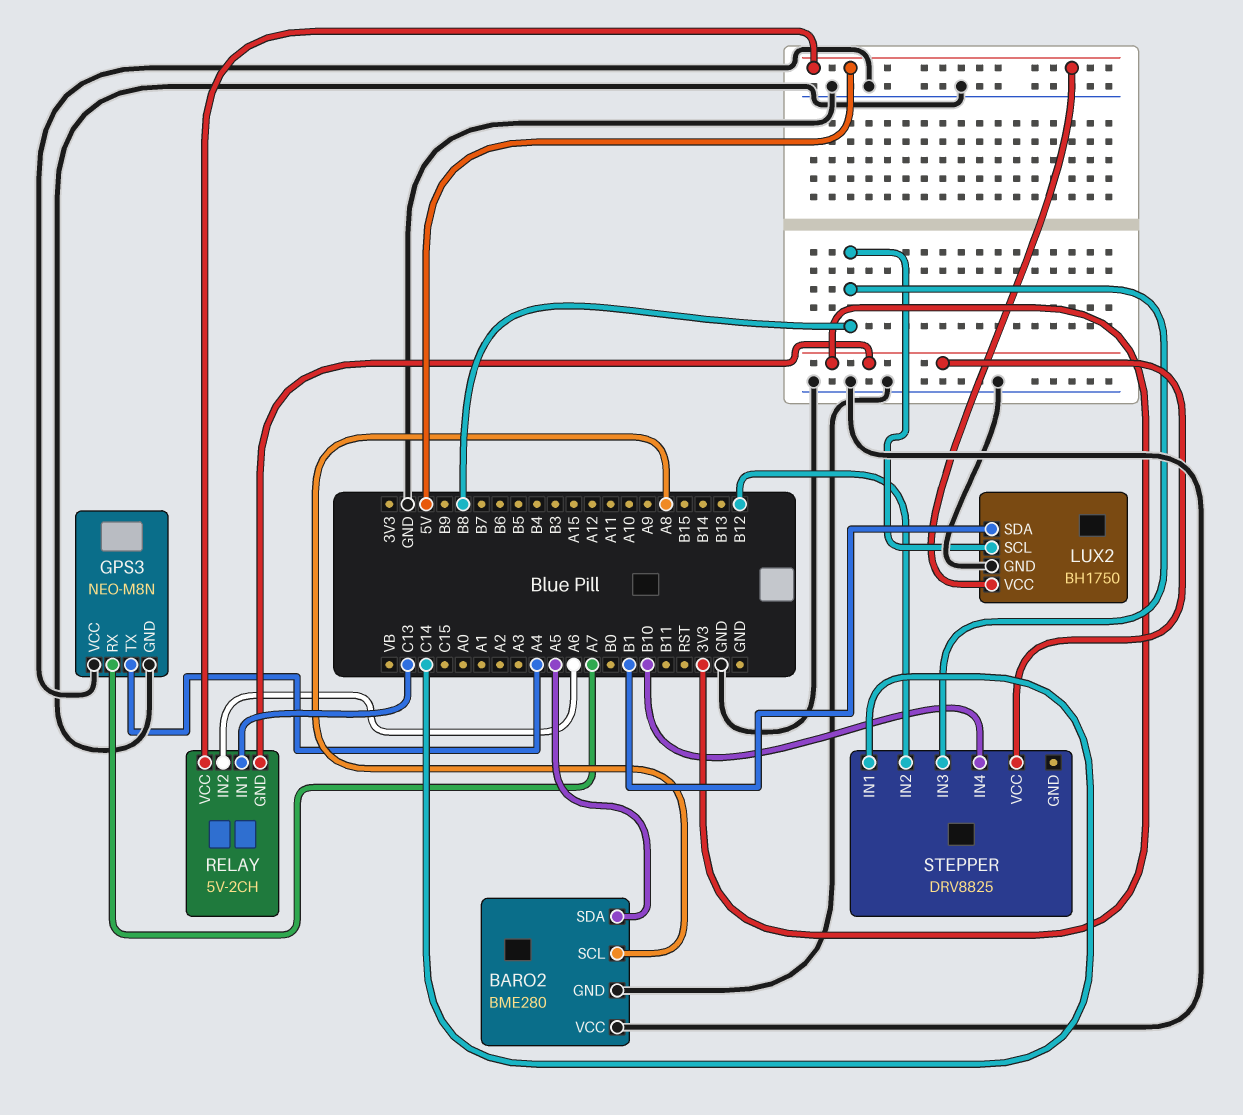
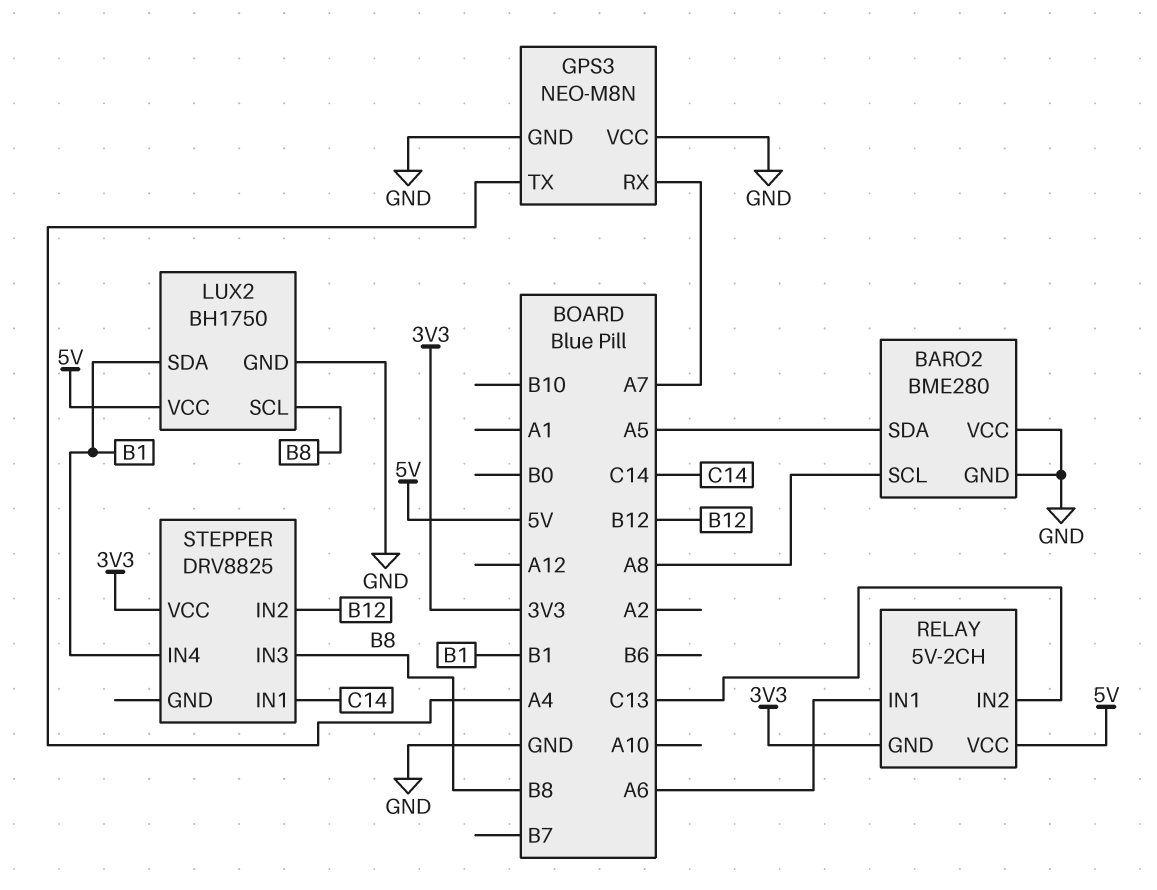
RELAY pin IN1: C13 -> A6
RELAY pin IN2: A6 -> C13
STEPPER pin IN4: B10 -> B1

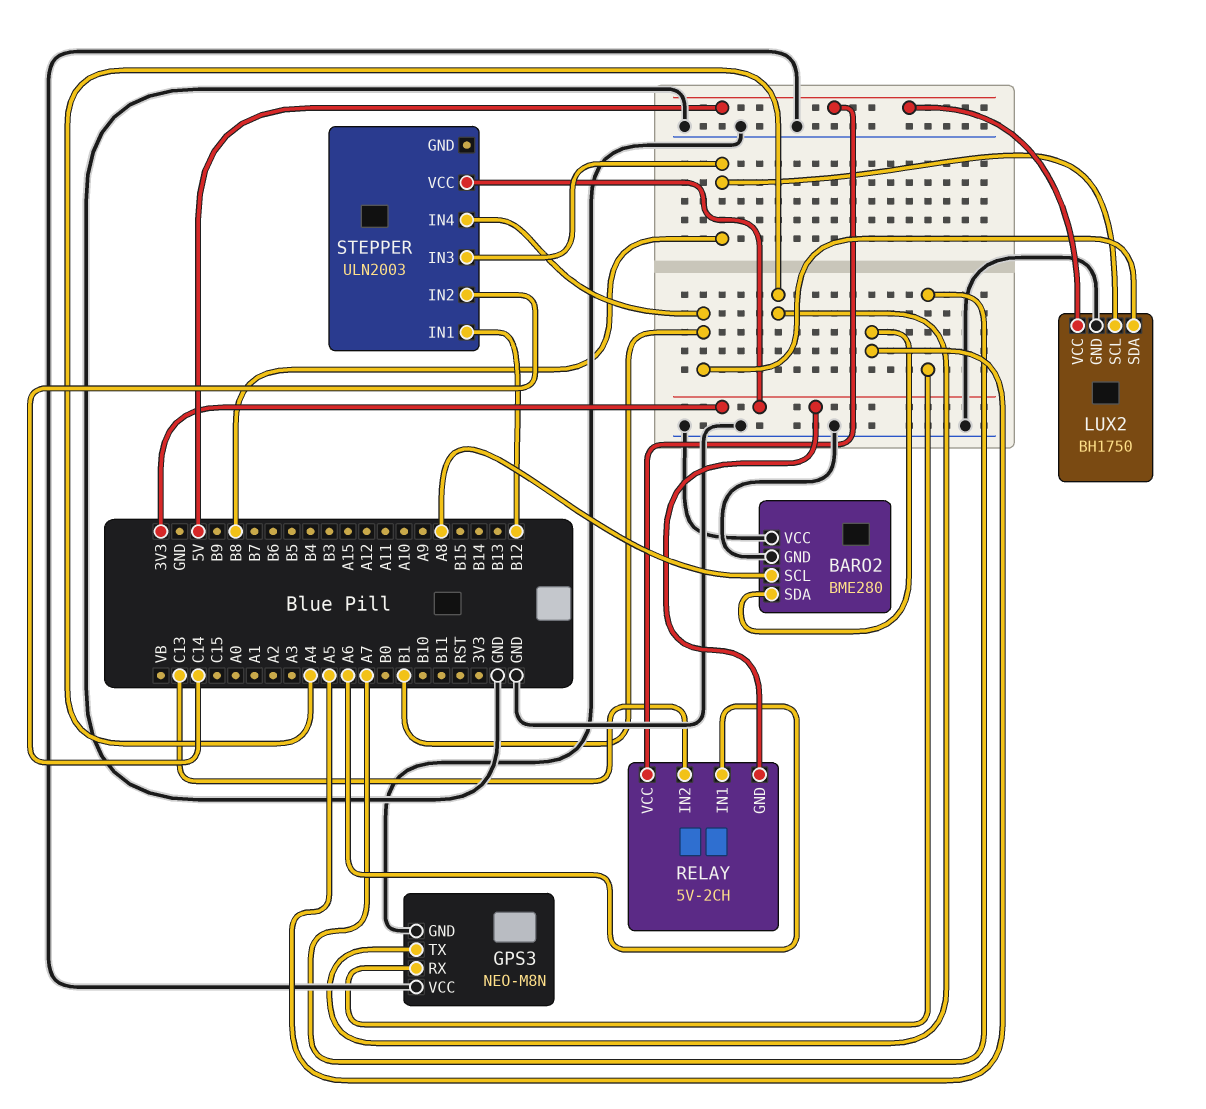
STEPPER: DRV8825 -> ULN2003
STEPPER pin IN1: C14 -> B12
STEPPER pin IN2: B12 -> C14

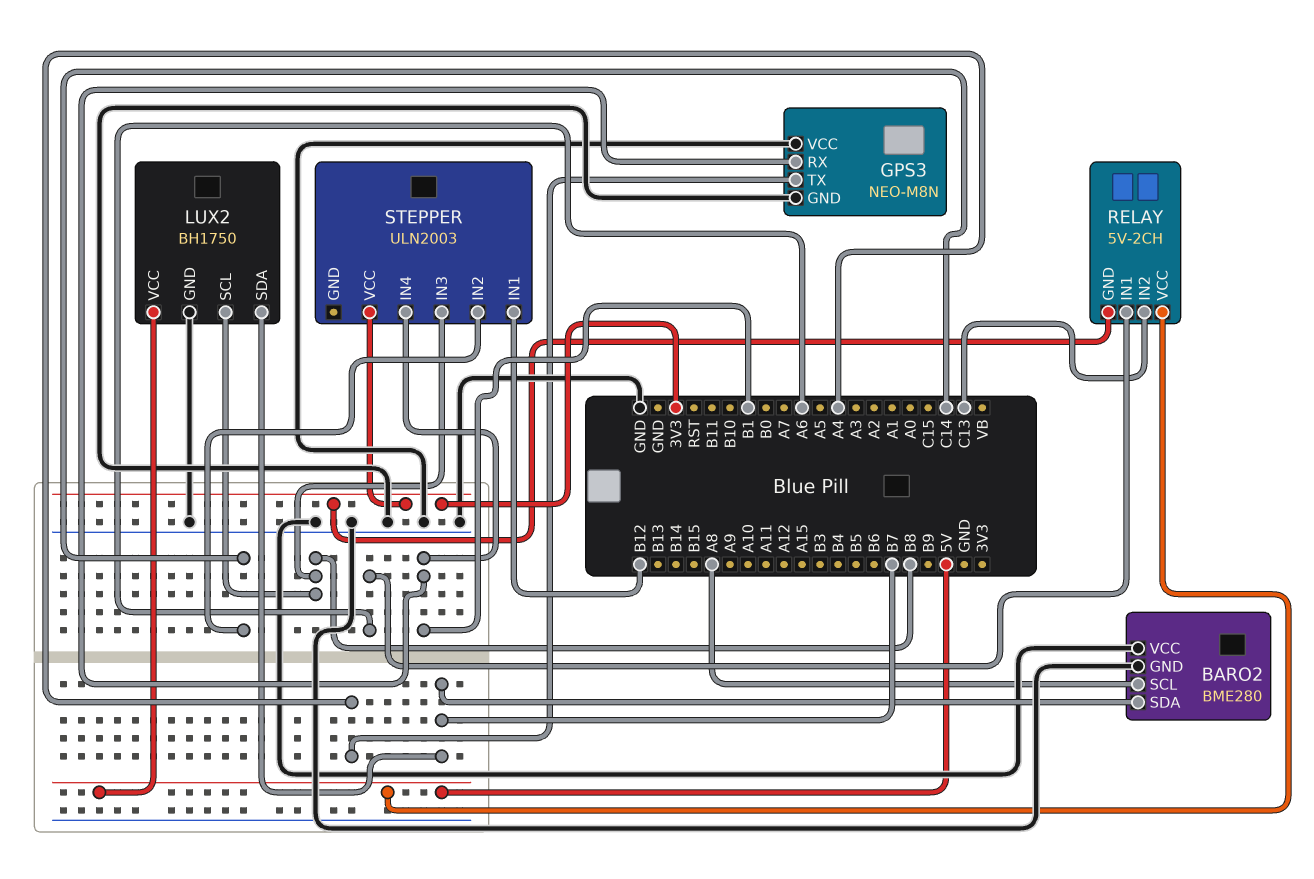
BARO2 pin SDA: A5 -> B7
GPS3 pin RX: A7 -> B1
LUX2 pin SDA: B1 -> B7

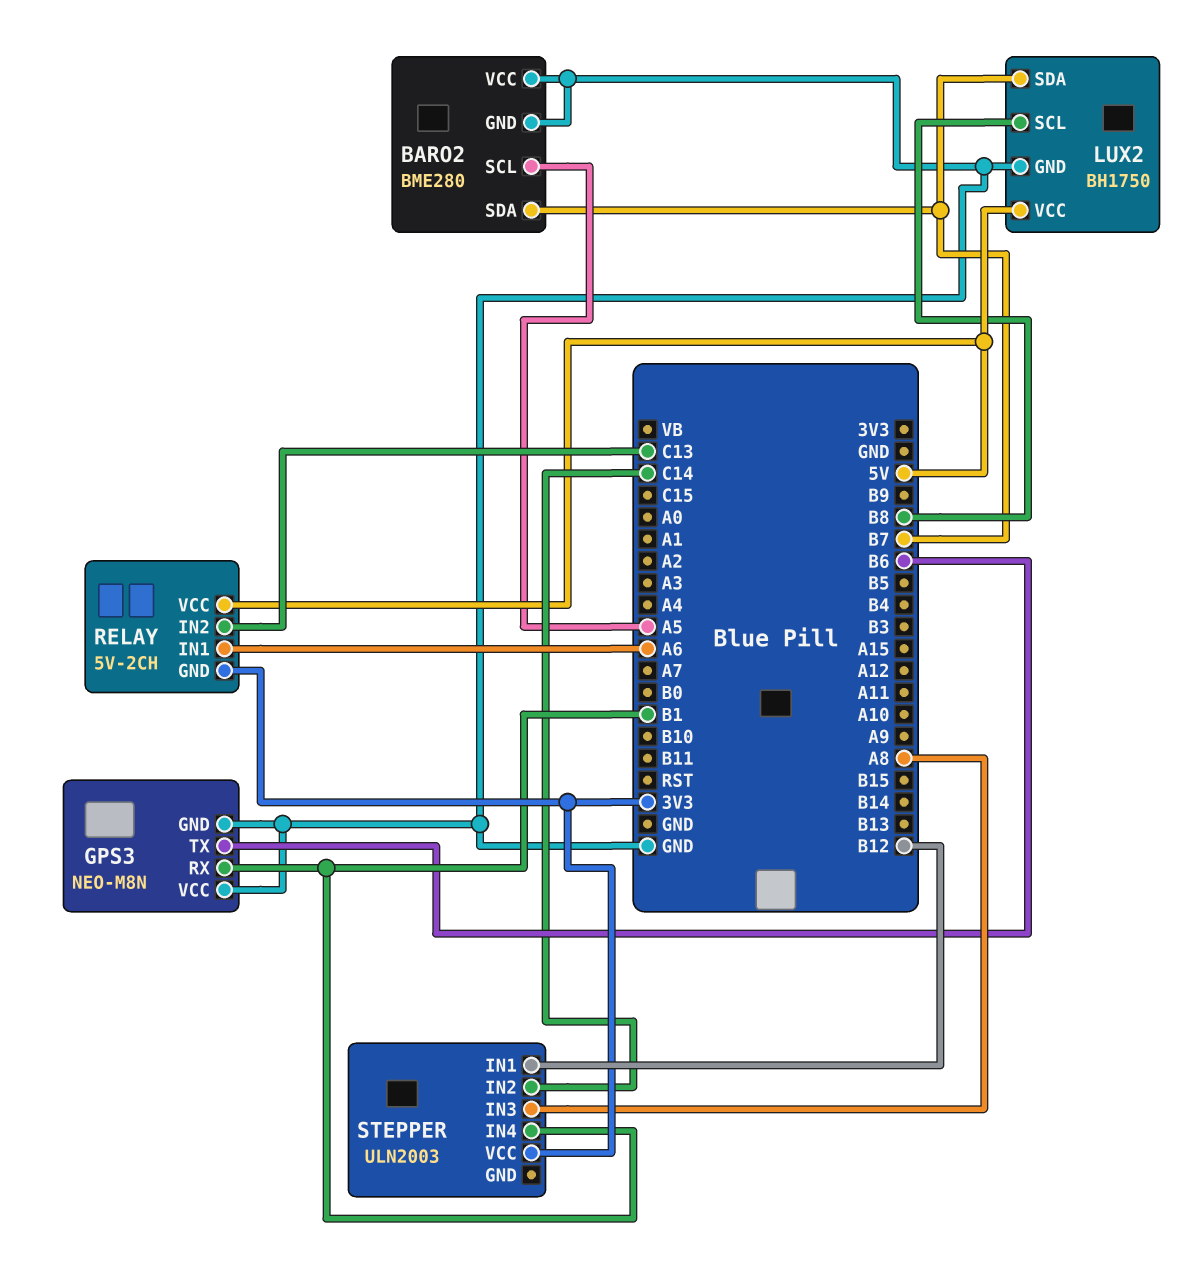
BARO2 pin SCL: A8 -> A5
GPS3 pin TX: A4 -> B6
STEPPER pin IN3: B8 -> A8

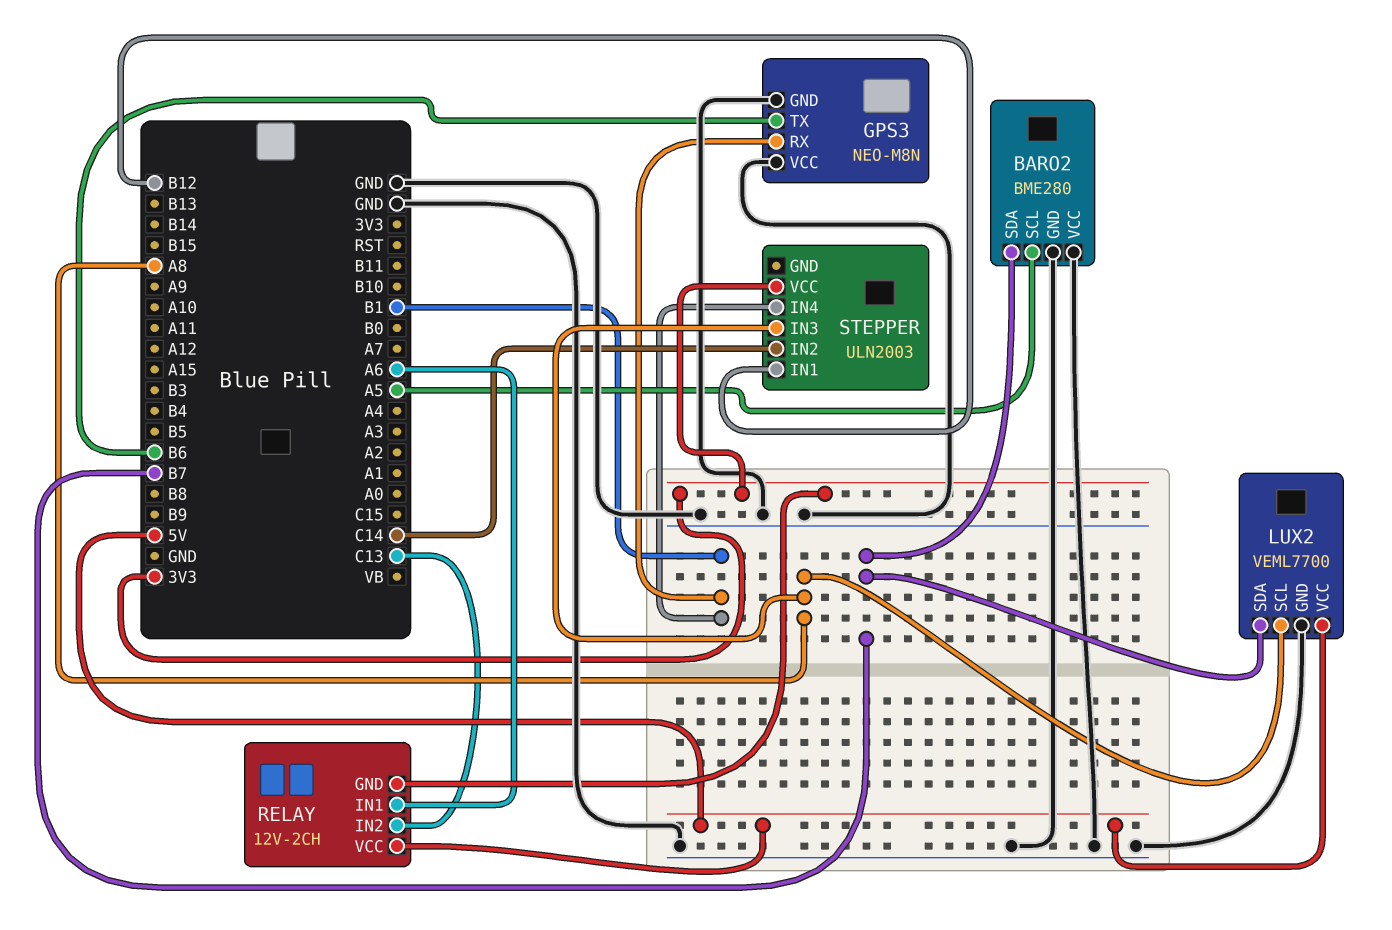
LUX2: BH1750 -> VEML7700
LUX2 pin SCL: B8 -> A8
RELAY: 5V-2CH -> 12V-2CH

